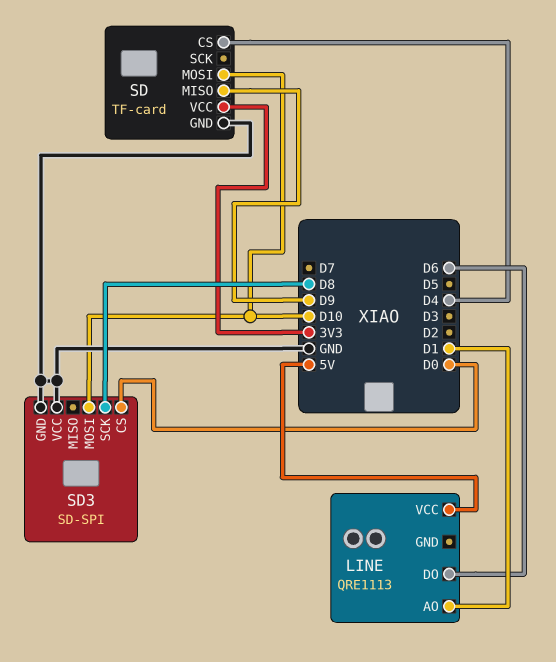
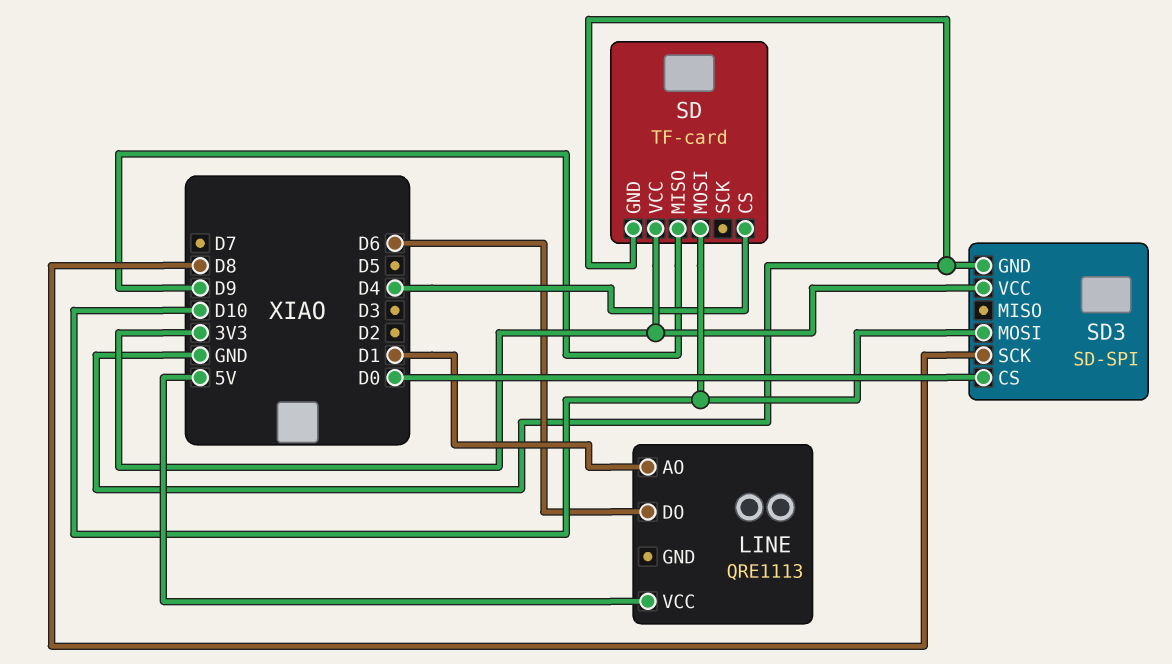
SD3 pin VCC: GND -> 3V3

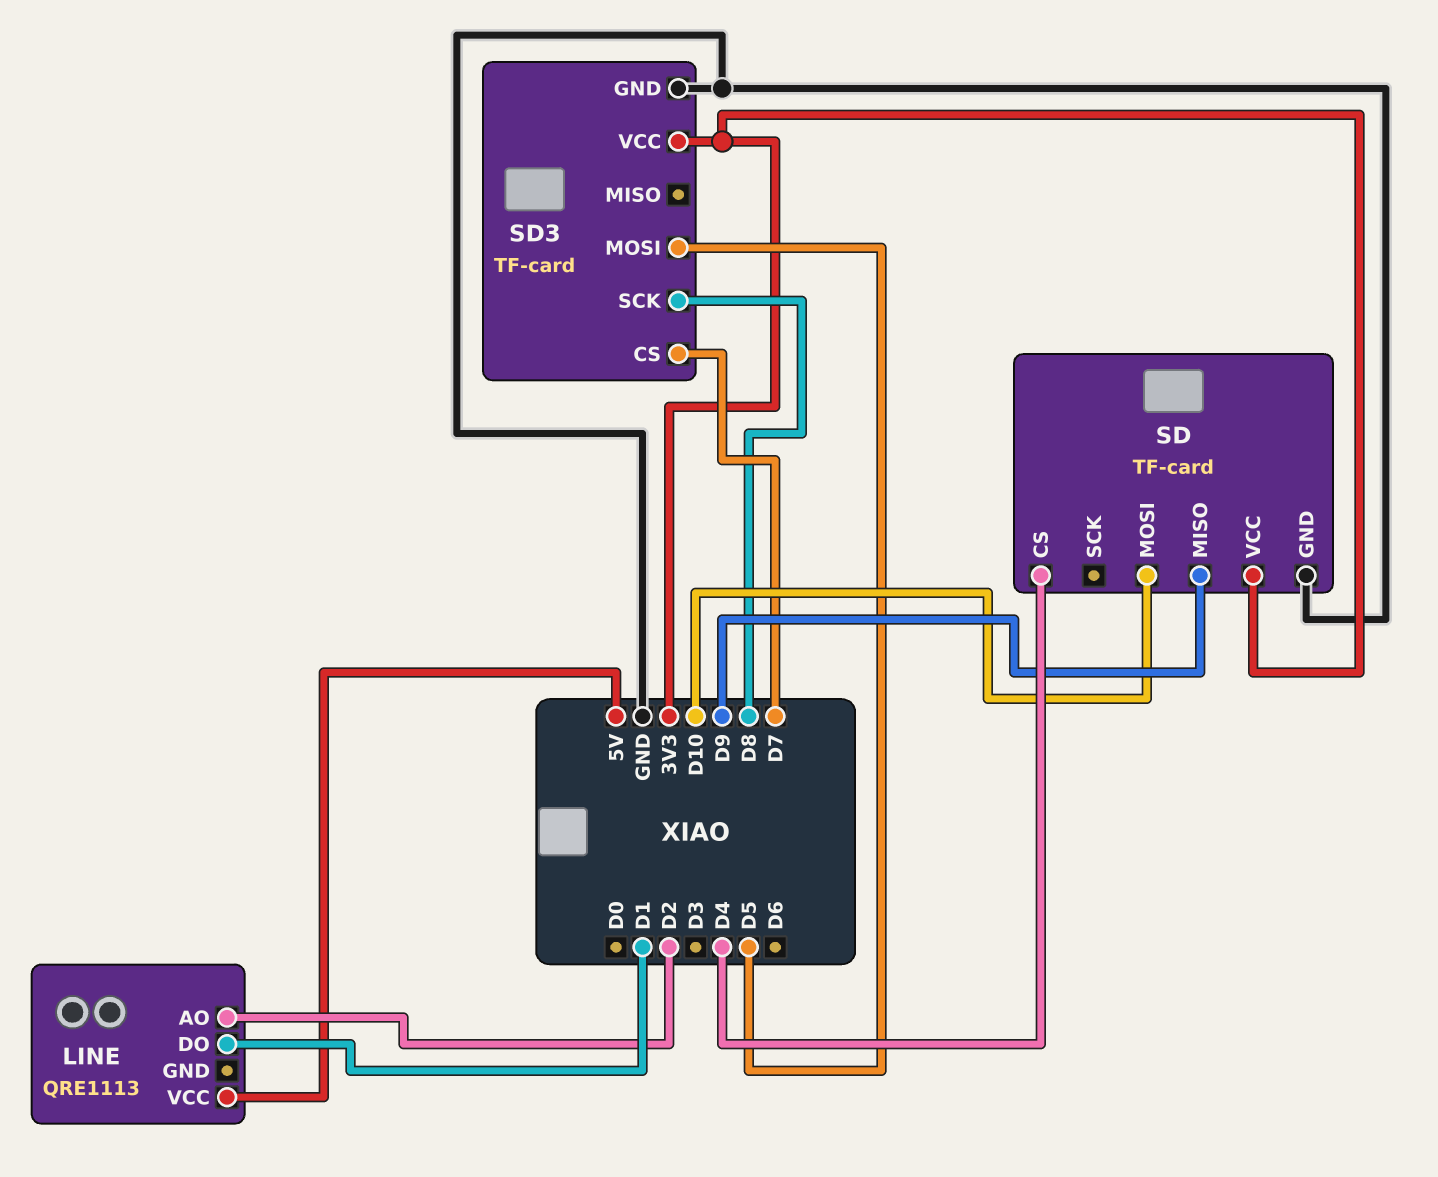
LINE pin AO: D1 -> D2
LINE pin DO: D6 -> D1
SD3: SD-SPI -> TF-card
SD3 pin CS: D0 -> D7
SD3 pin MOSI: D10 -> D5

